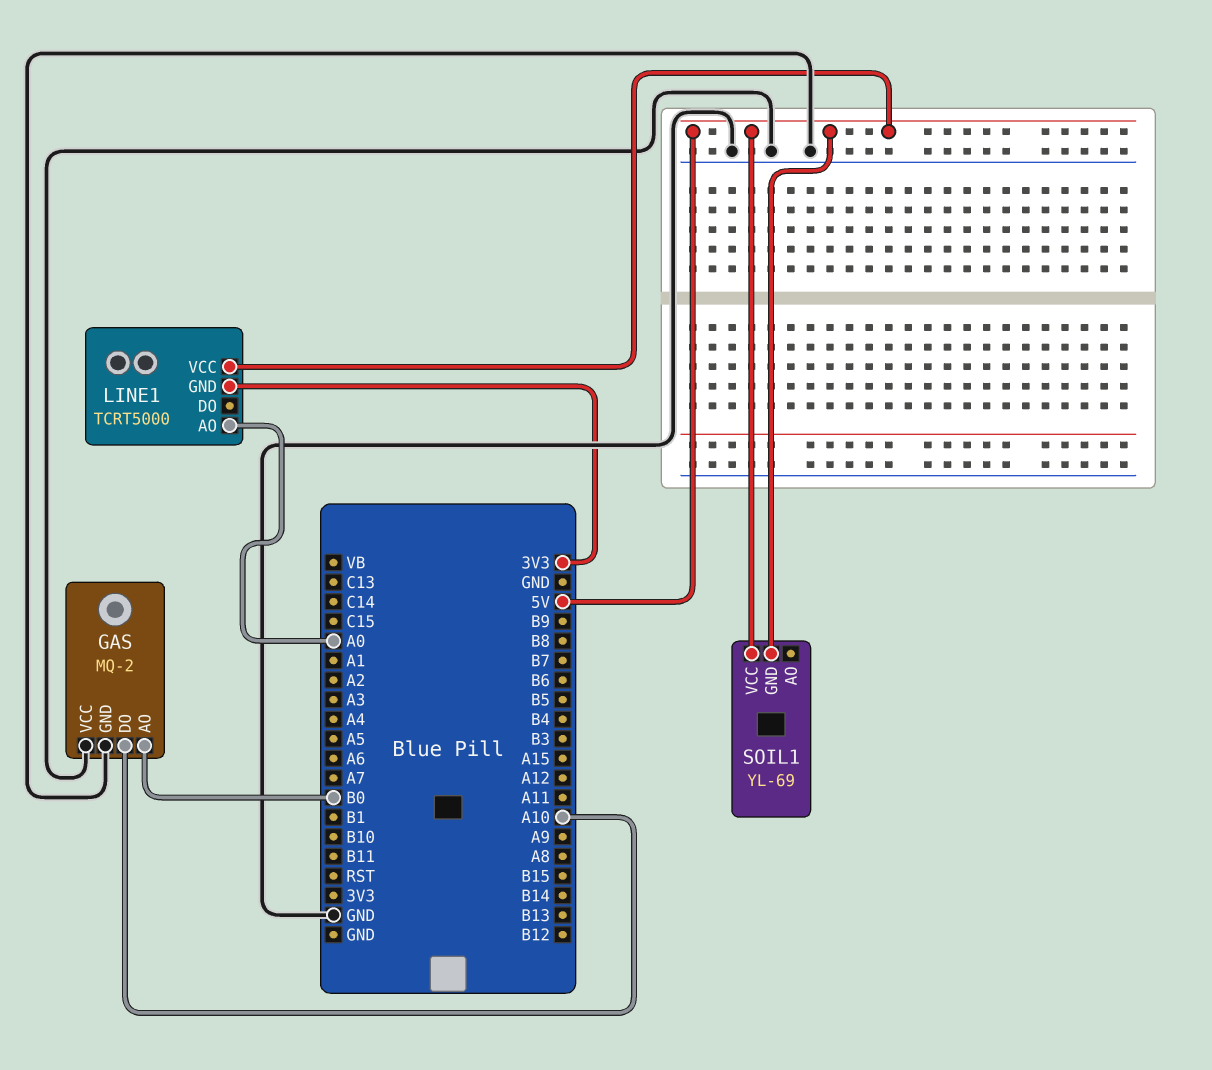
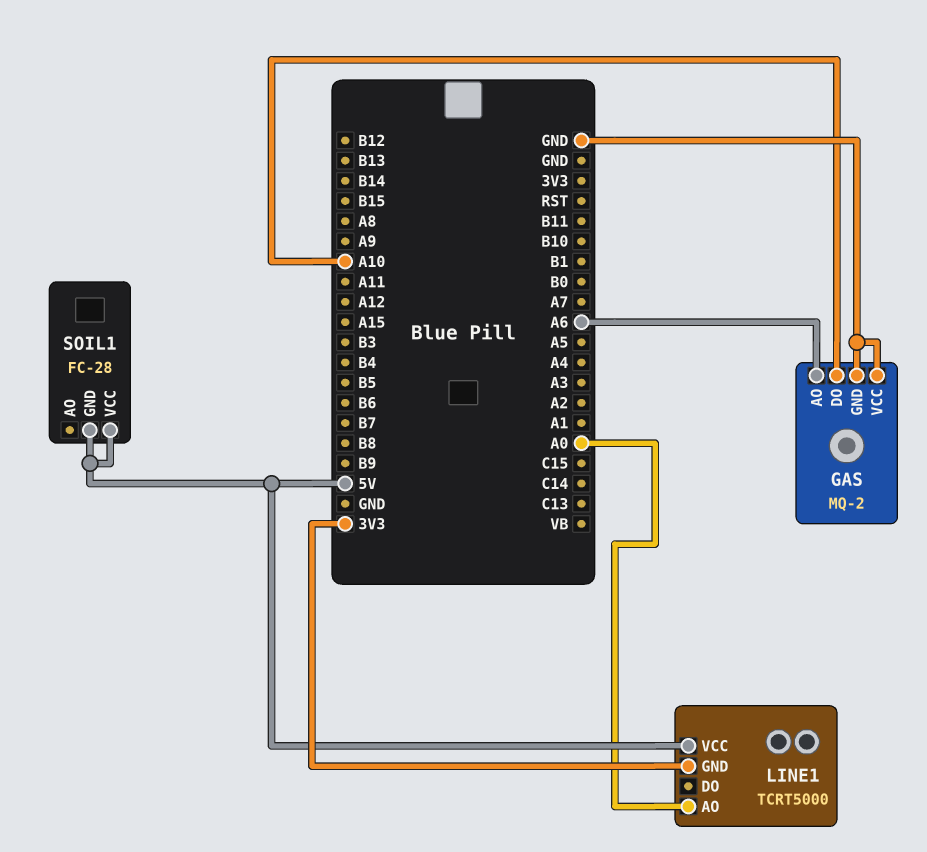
GAS pin AO: B0 -> A6
SOIL1: YL-69 -> FC-28

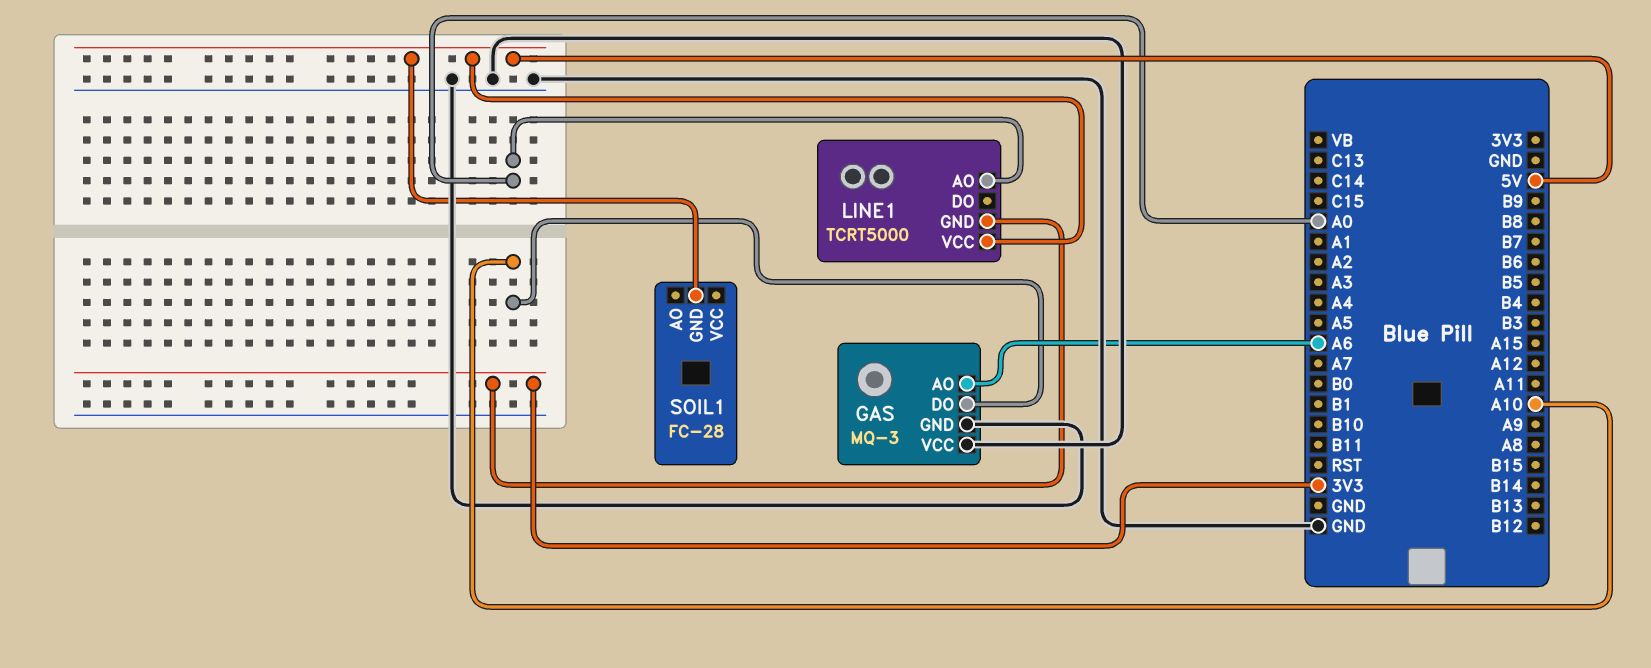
GAS: MQ-2 -> MQ-3
SOIL1 pin VCC: 5V -> none

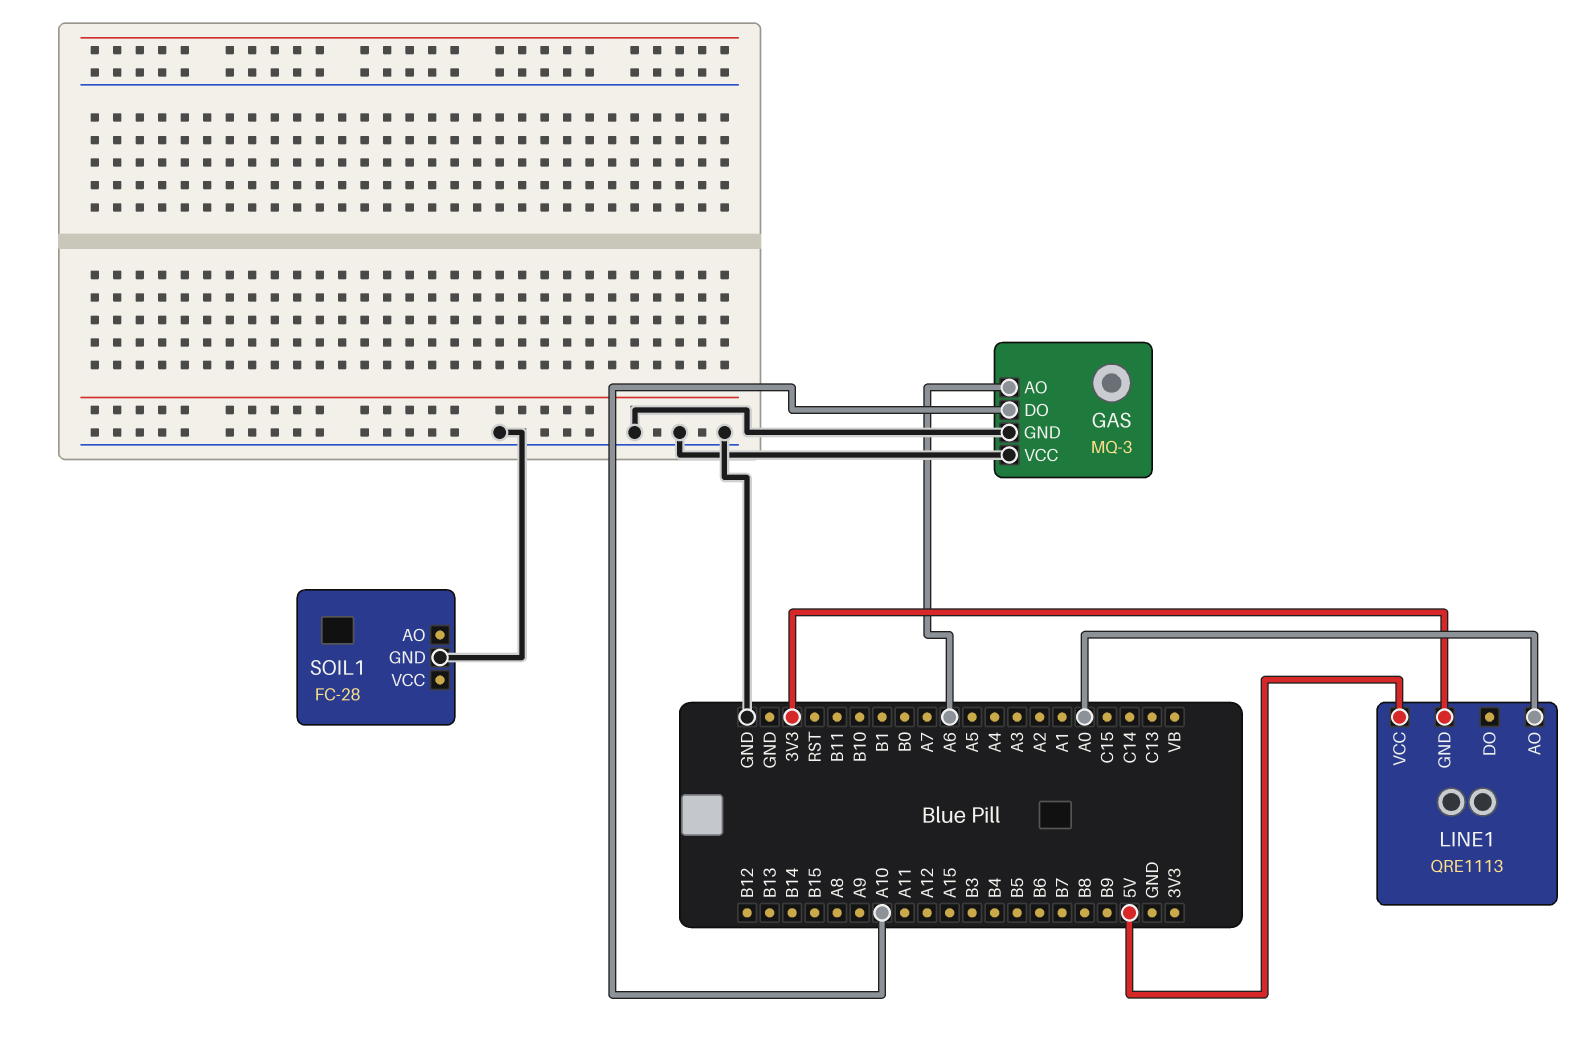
LINE1: TCRT5000 -> QRE1113
SOIL1 pin GND: 5V -> GND

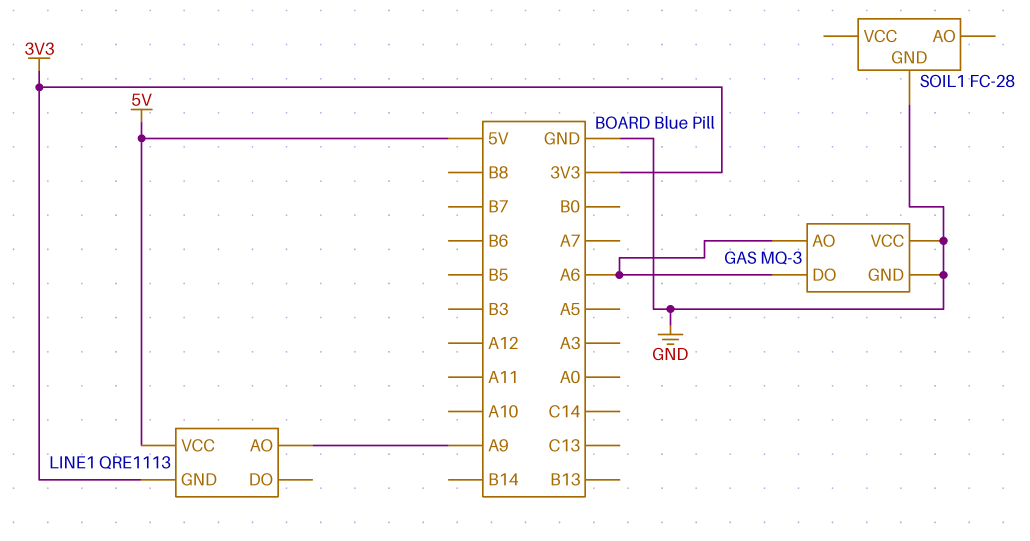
GAS pin DO: A10 -> A6
LINE1 pin AO: A0 -> A9

